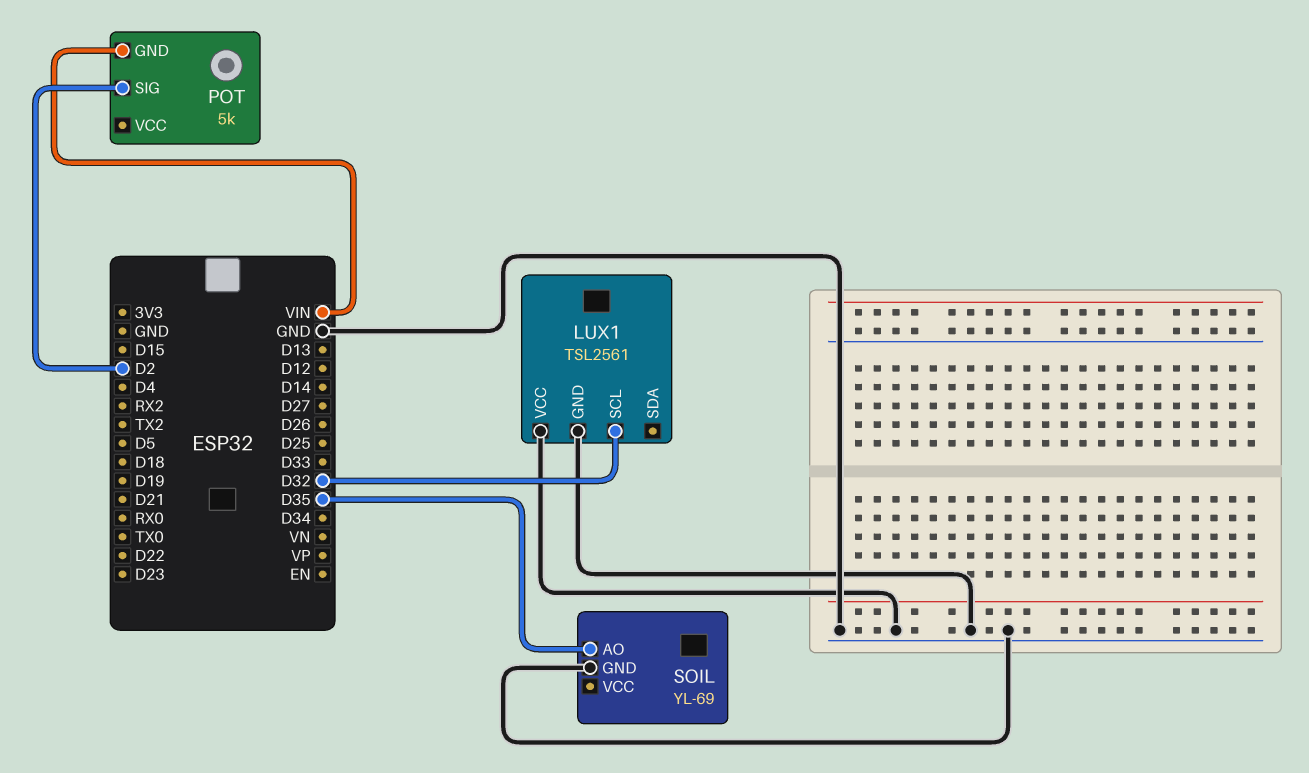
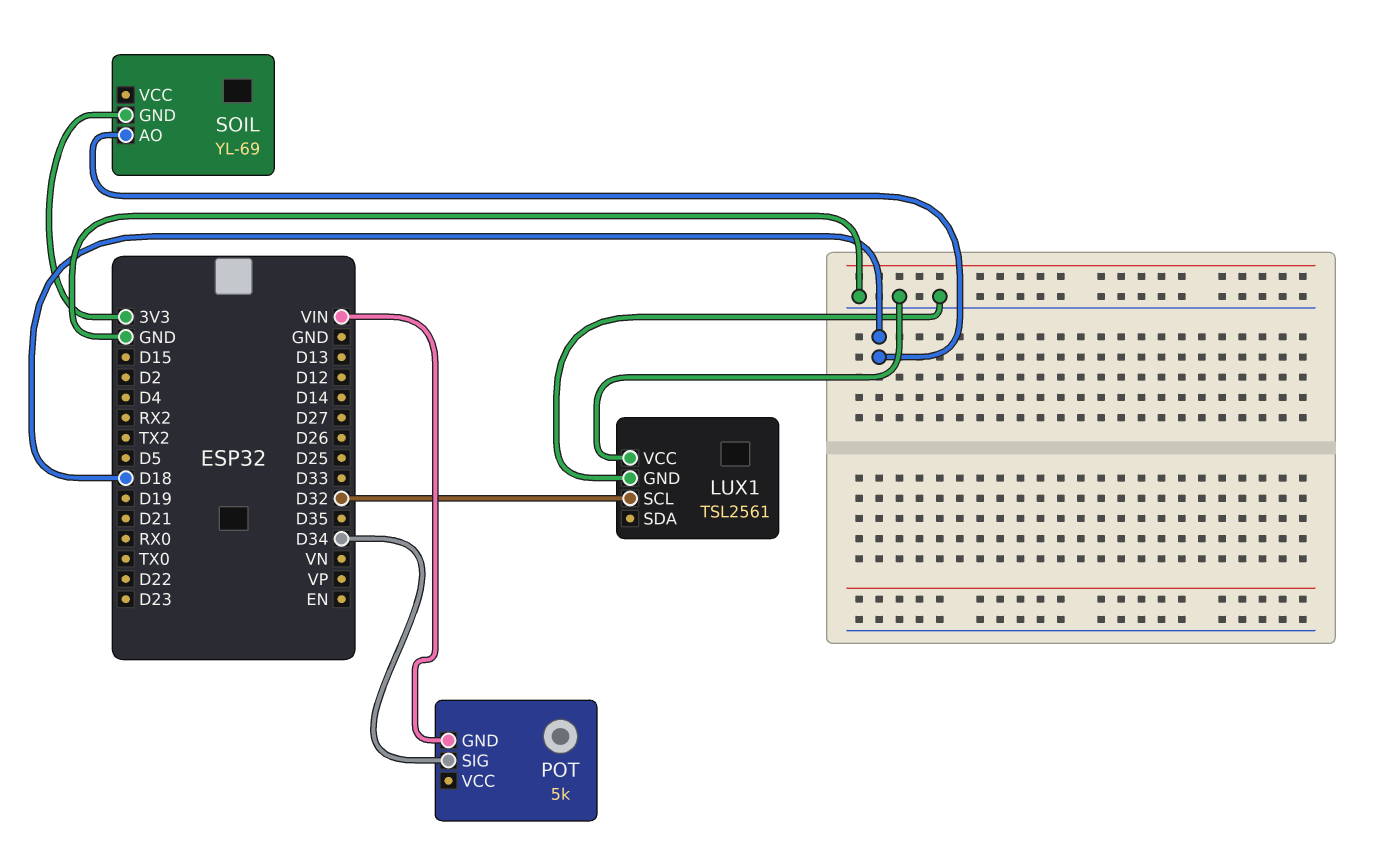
POT pin SIG: D2 -> D34
SOIL pin AO: D35 -> D18
SOIL pin GND: GND -> 3V3

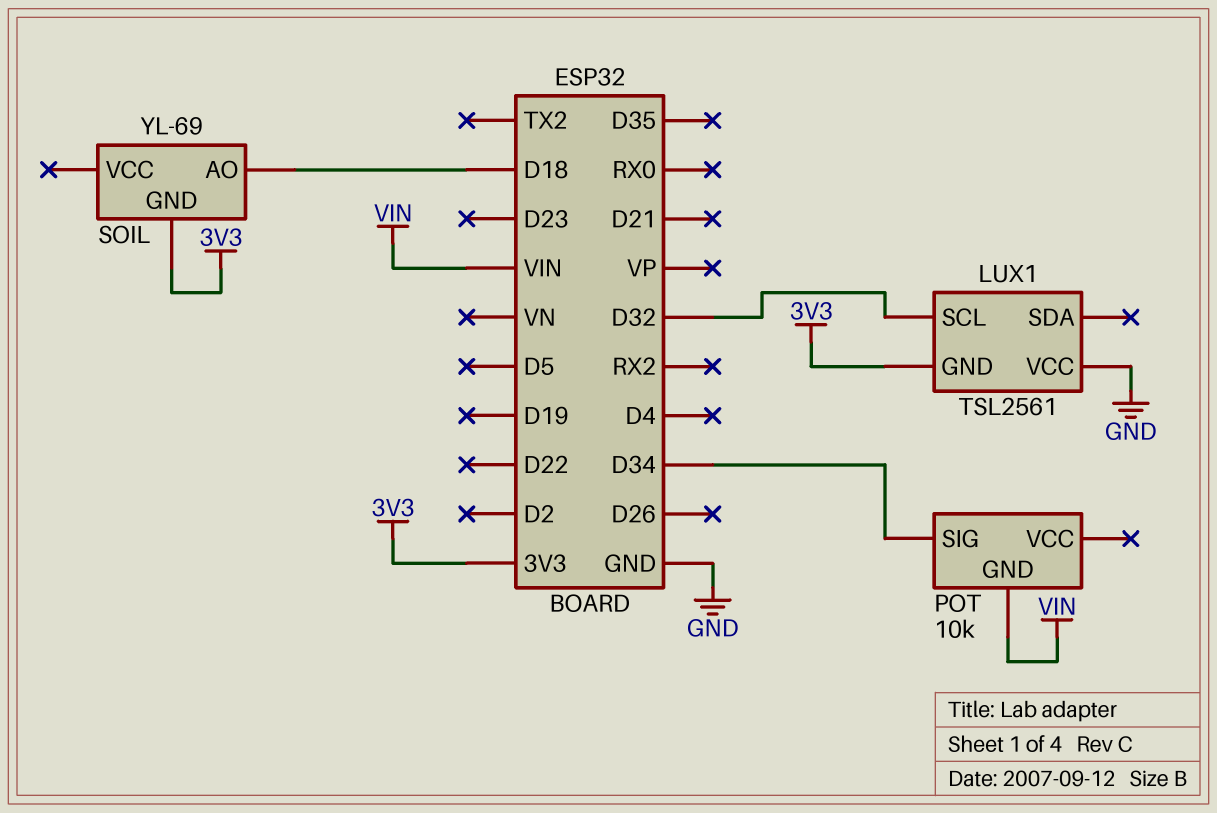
LUX1 pin GND: GND -> 3V3
POT: 5k -> 10k

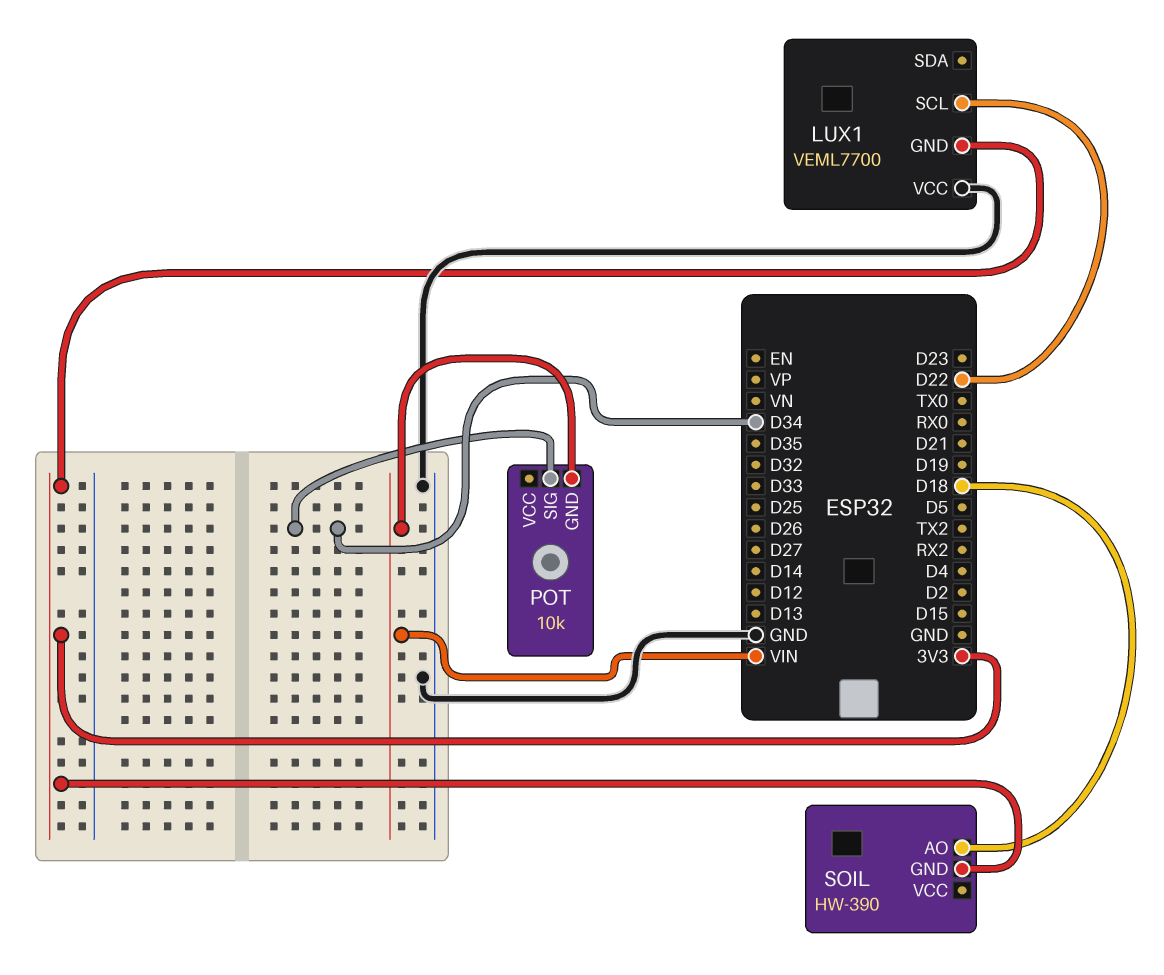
LUX1: TSL2561 -> VEML7700
LUX1 pin SCL: D32 -> D22
SOIL: YL-69 -> HW-390

